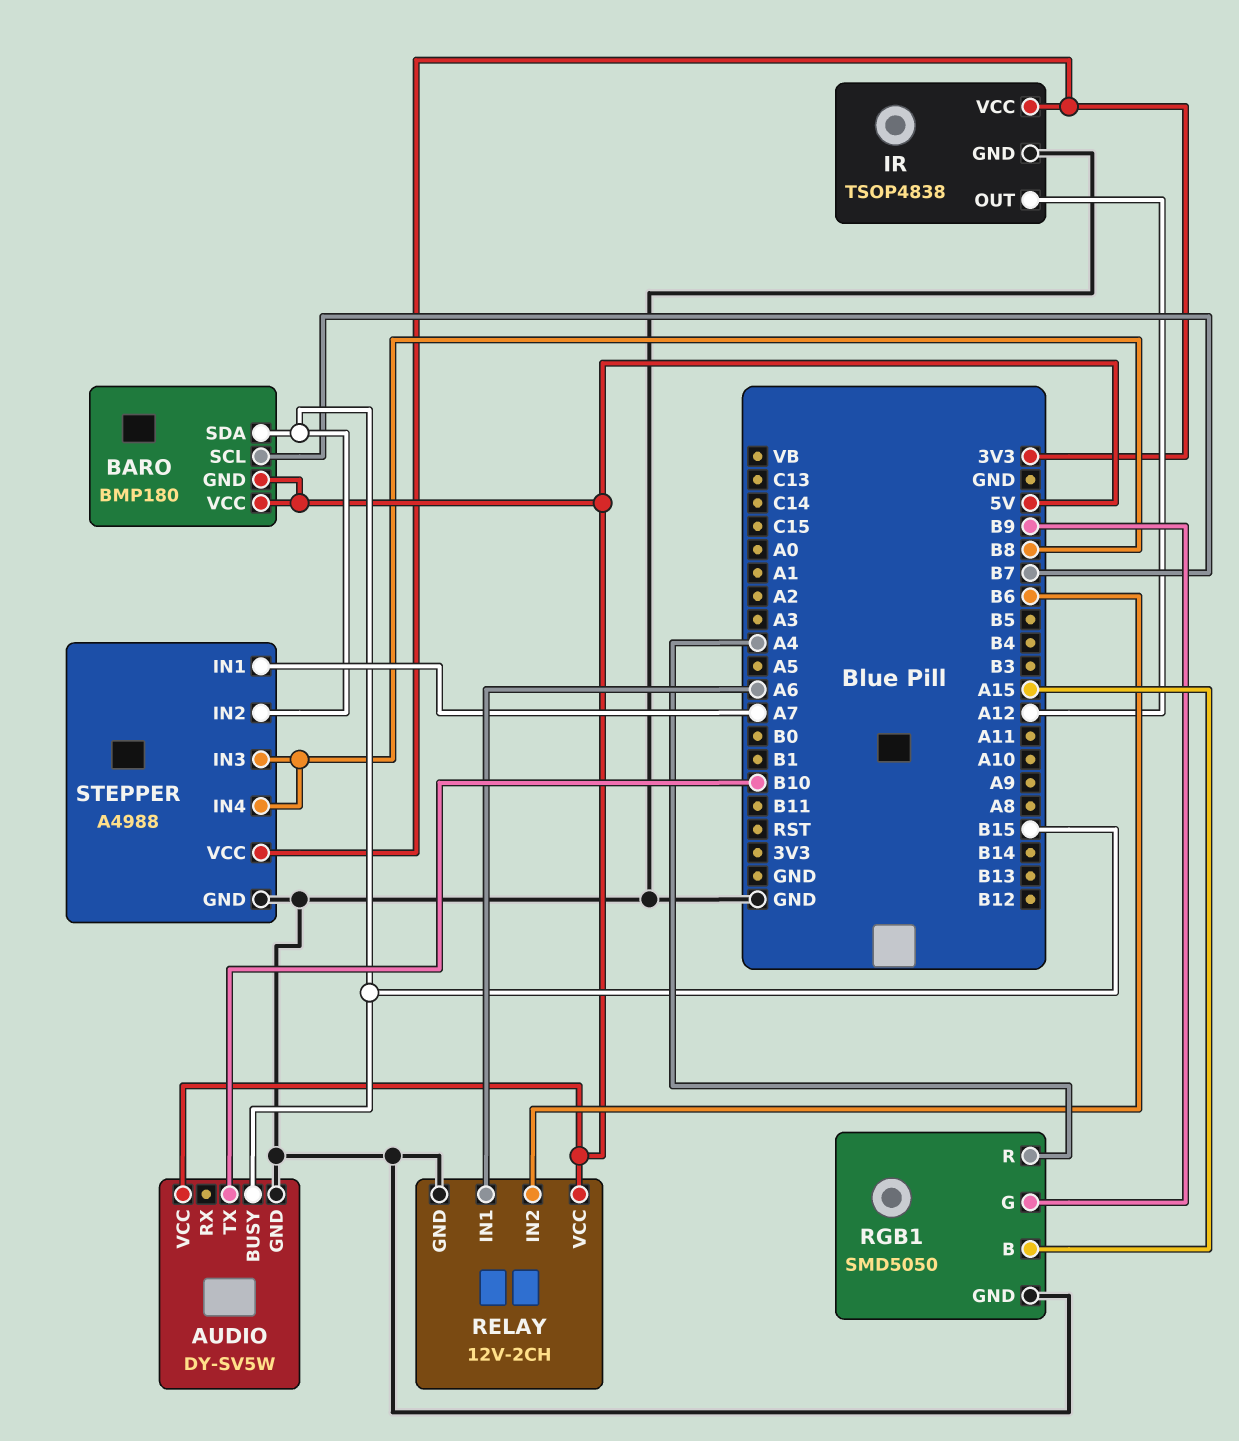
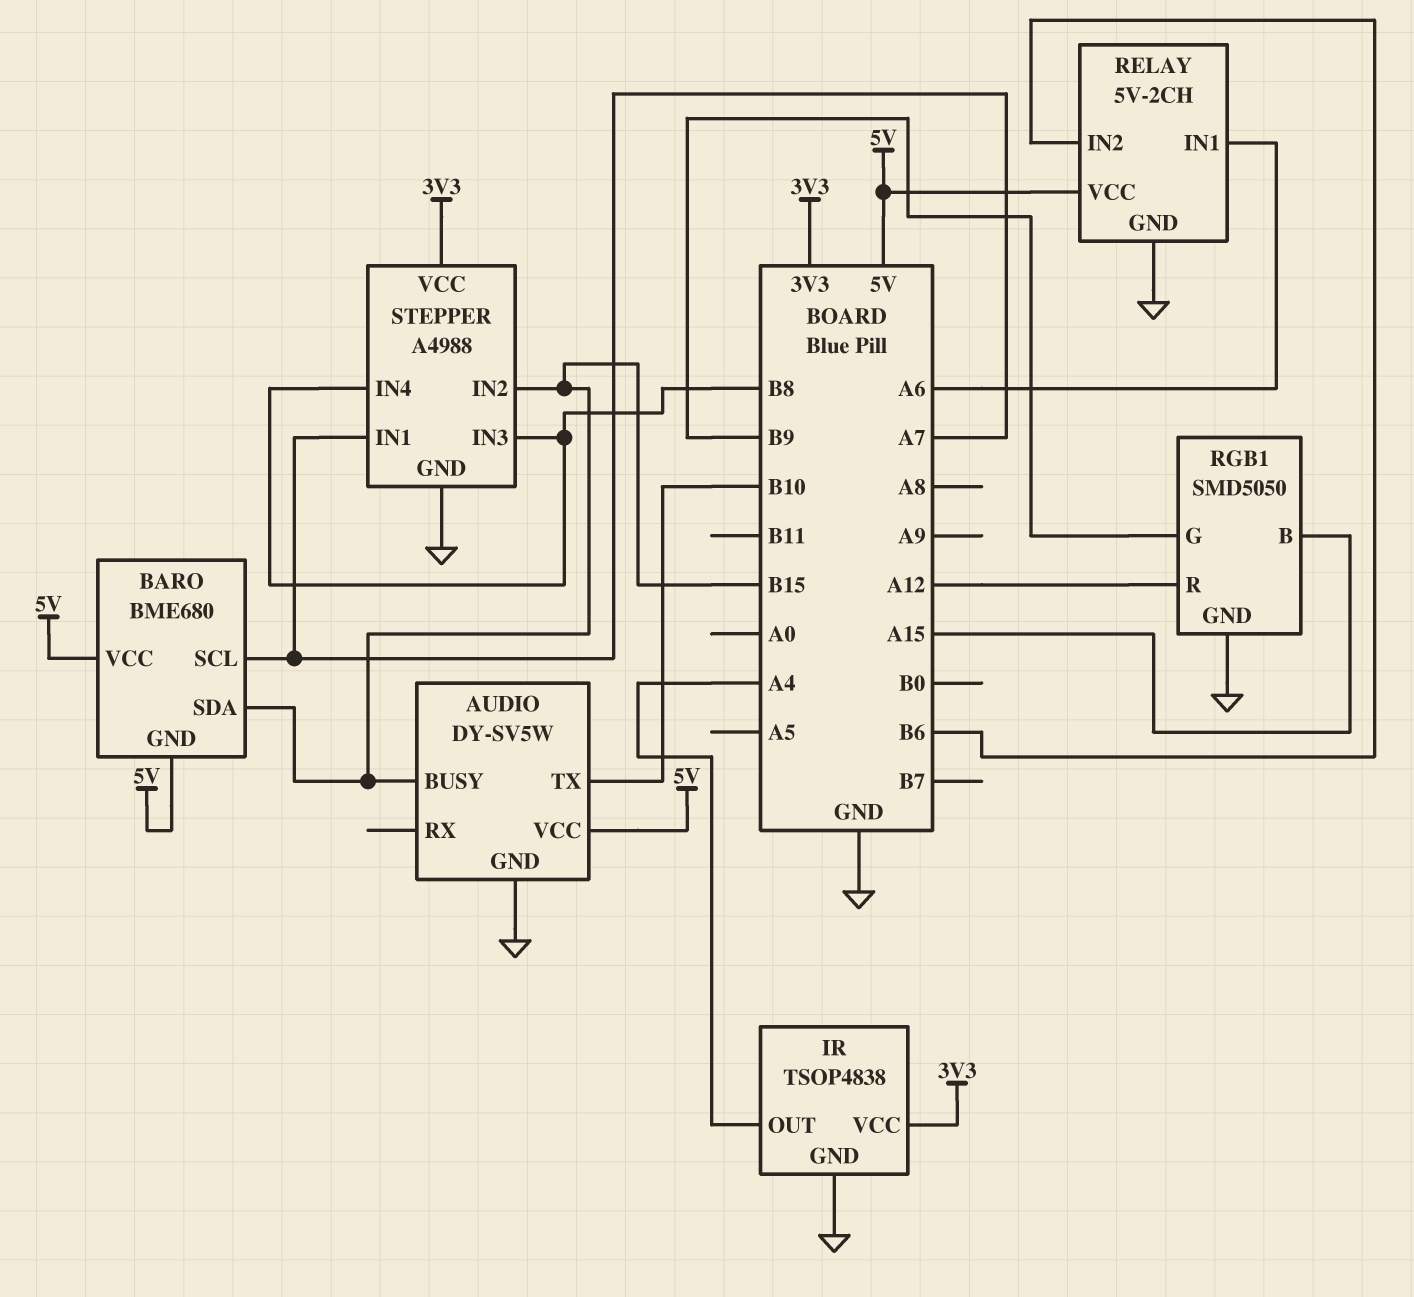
BARO: BMP180 -> BME680
BARO pin SCL: B7 -> A7
IR pin OUT: A12 -> A4
RELAY: 12V-2CH -> 5V-2CH
RGB1 pin R: A4 -> A12

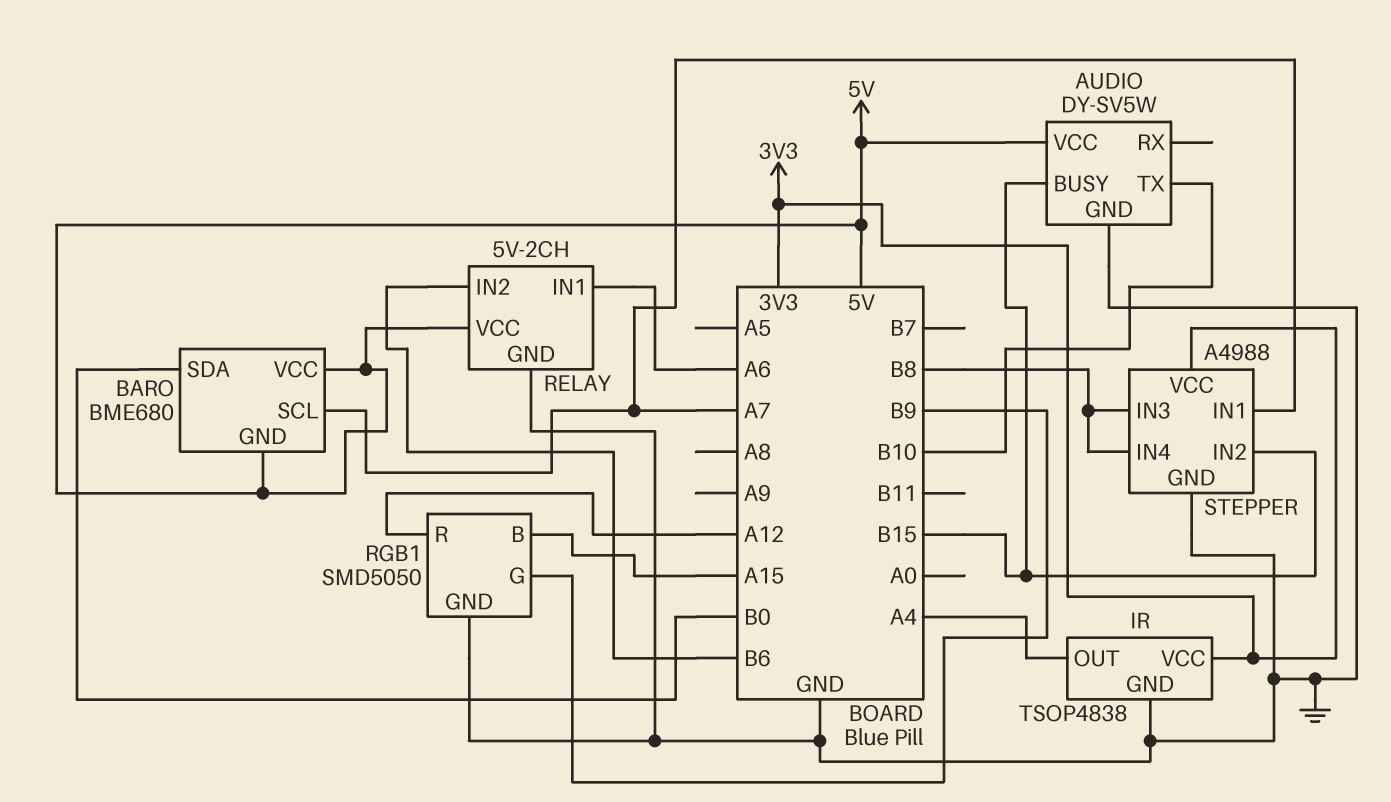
BARO pin SDA: B15 -> B0

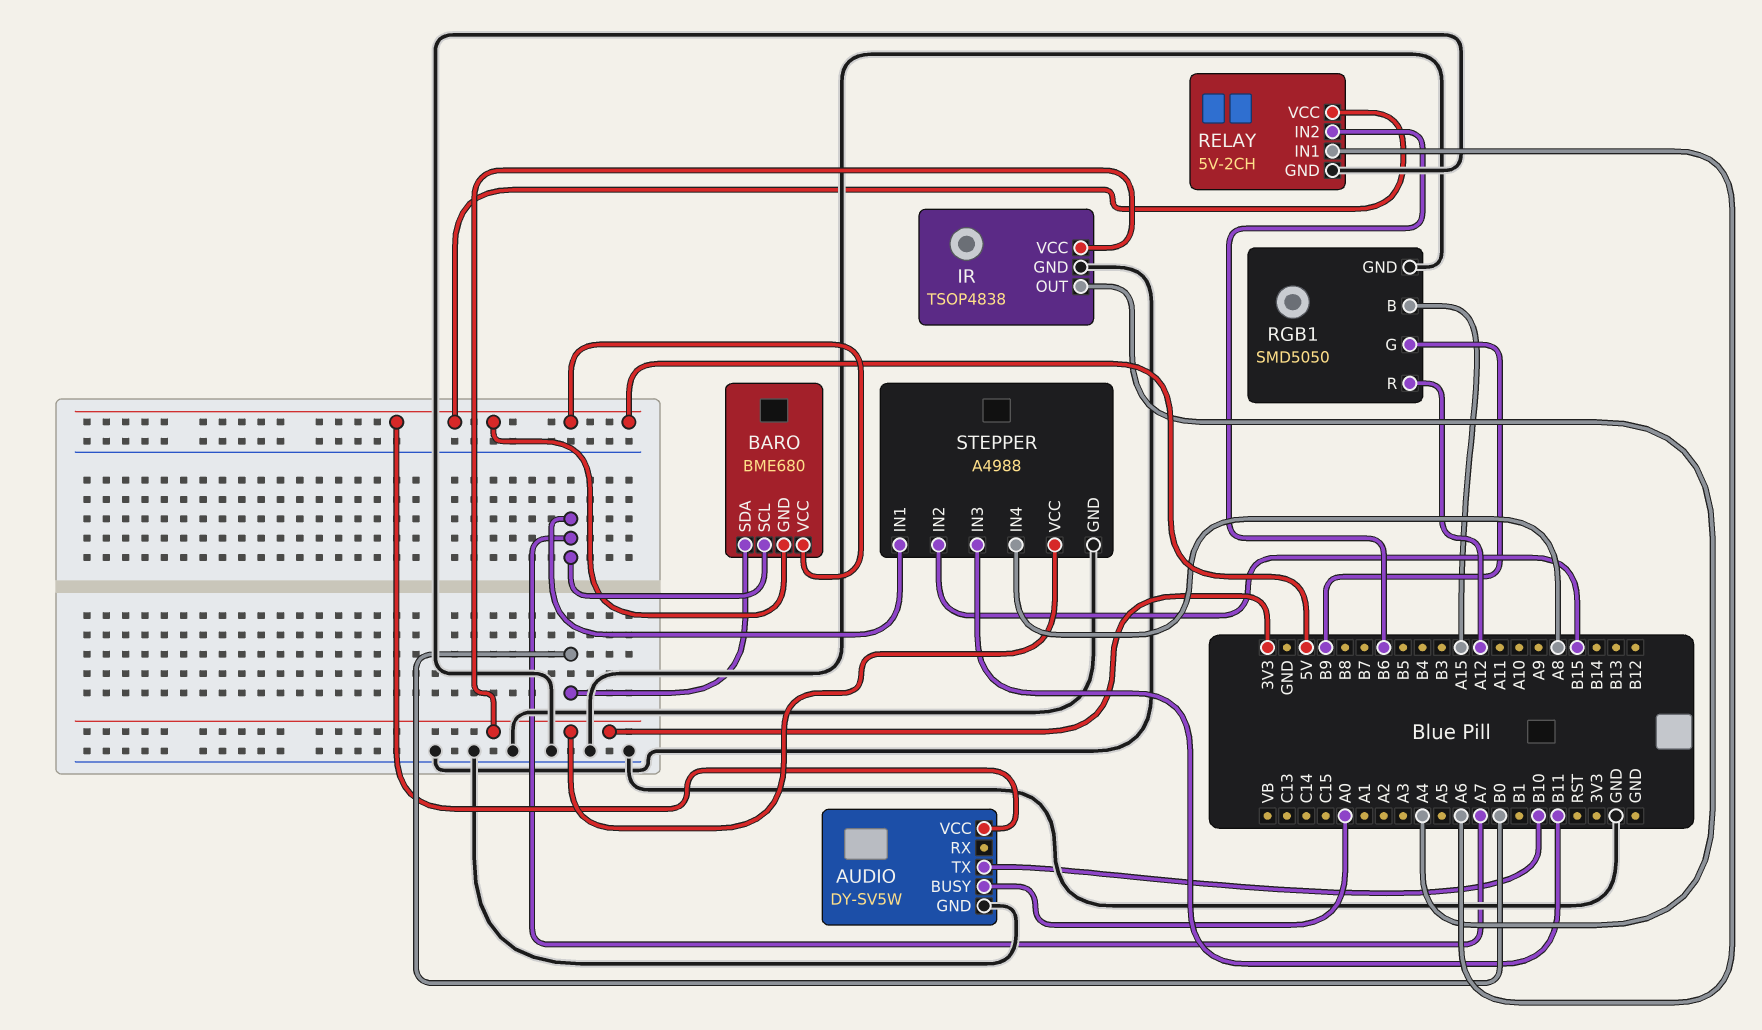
AUDIO pin BUSY: B15 -> A0
STEPPER pin IN3: B8 -> B11
STEPPER pin IN4: B8 -> A8

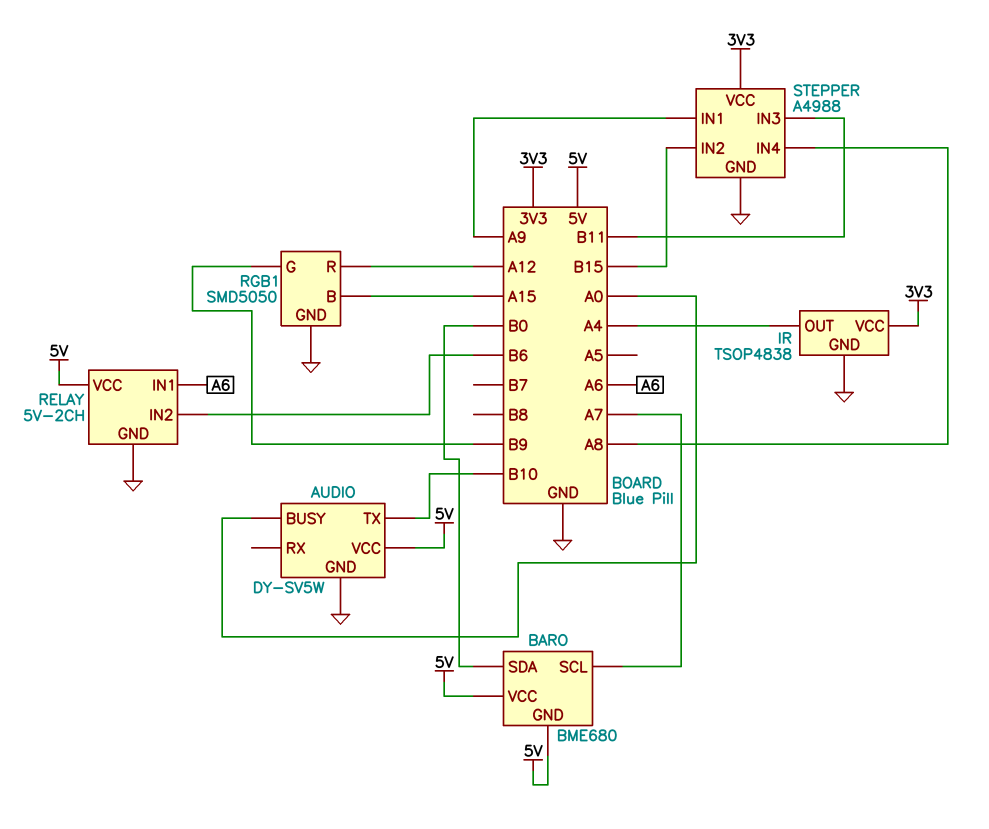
STEPPER pin IN1: A7 -> A9

